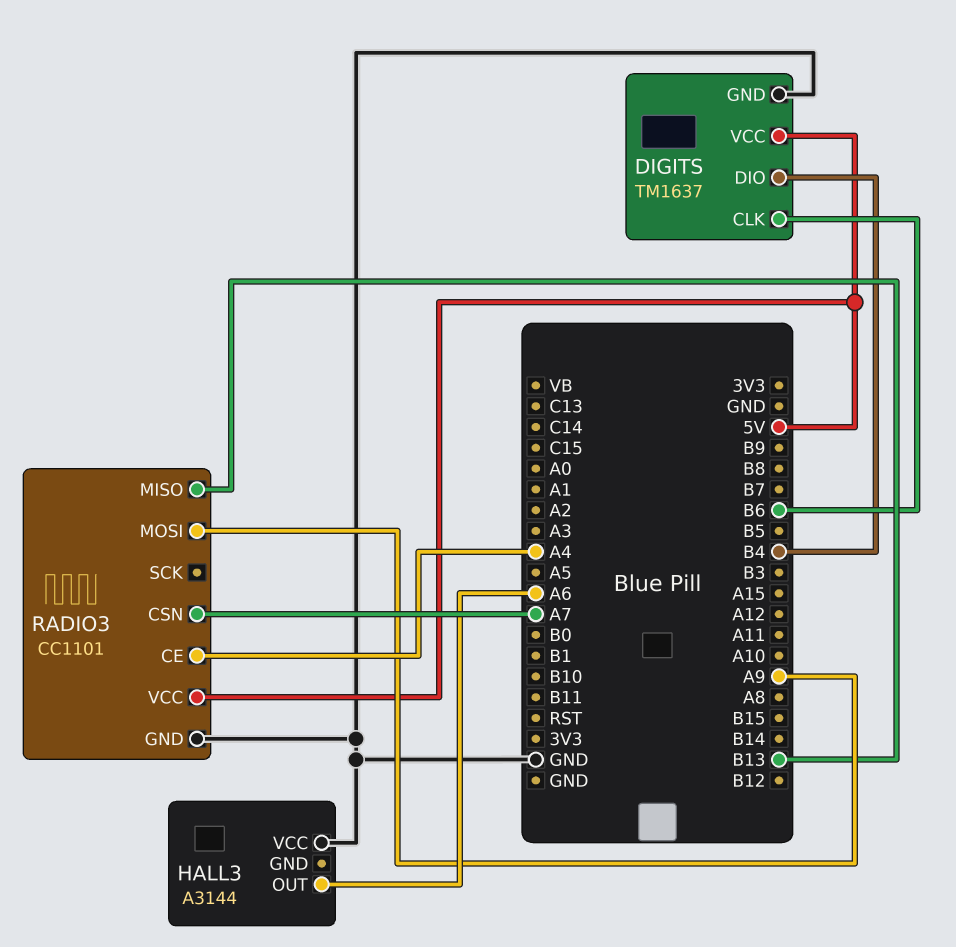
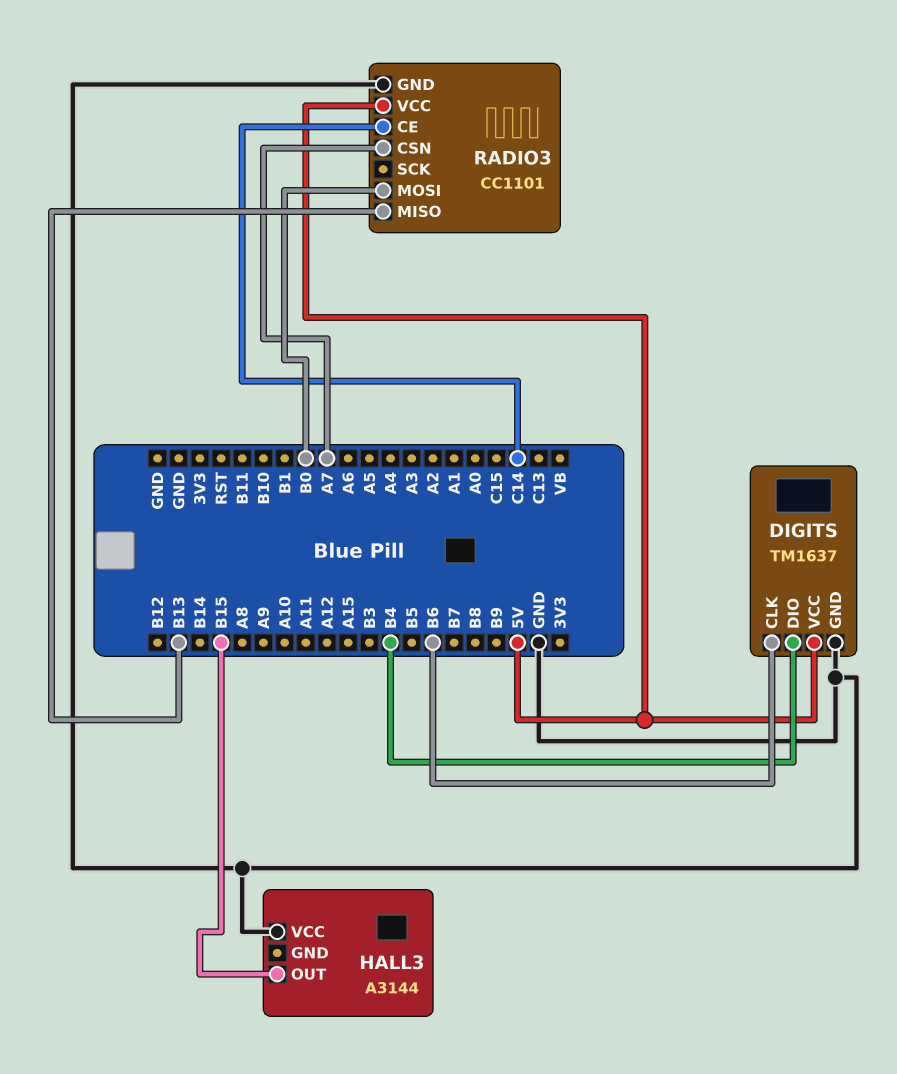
HALL3 pin OUT: A6 -> B15
RADIO3 pin CE: A4 -> C14
RADIO3 pin MOSI: A9 -> B0

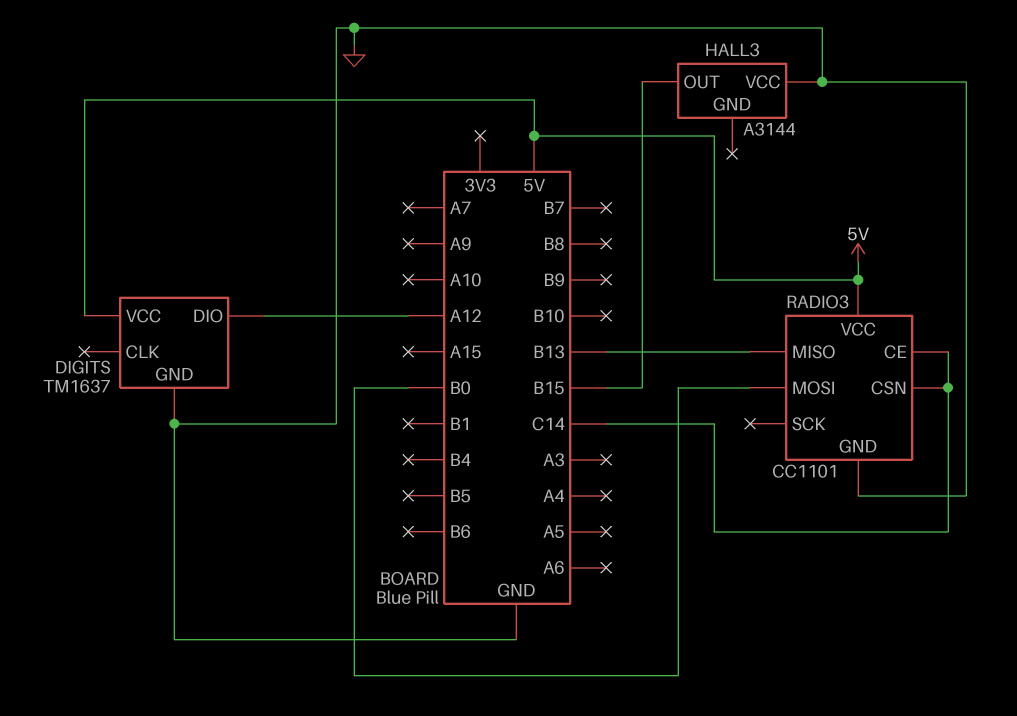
DIGITS pin CLK: B6 -> none
DIGITS pin DIO: B4 -> A12
RADIO3 pin CSN: A7 -> C14

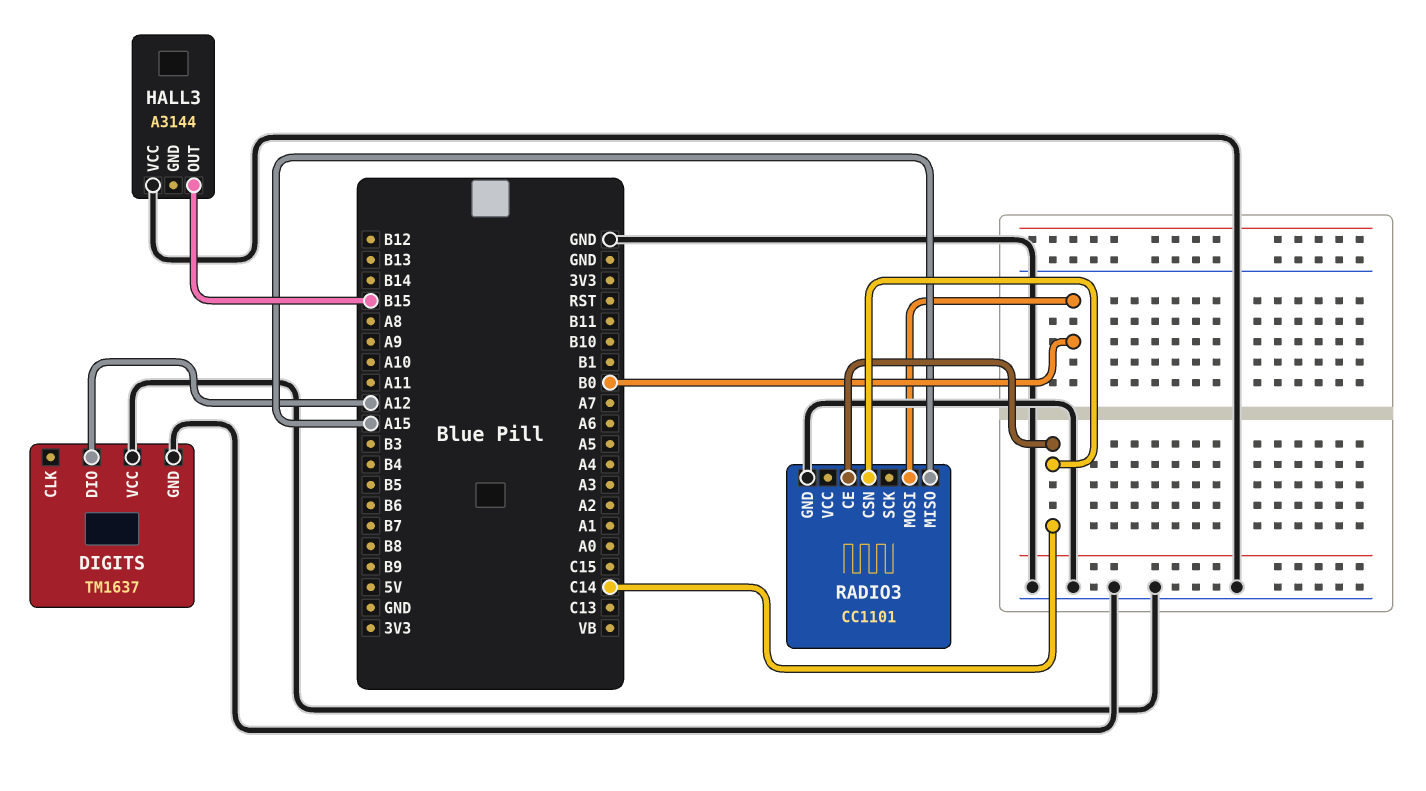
DIGITS pin VCC: 5V -> GND
RADIO3 pin MISO: B13 -> A15
RADIO3 pin VCC: 5V -> none

